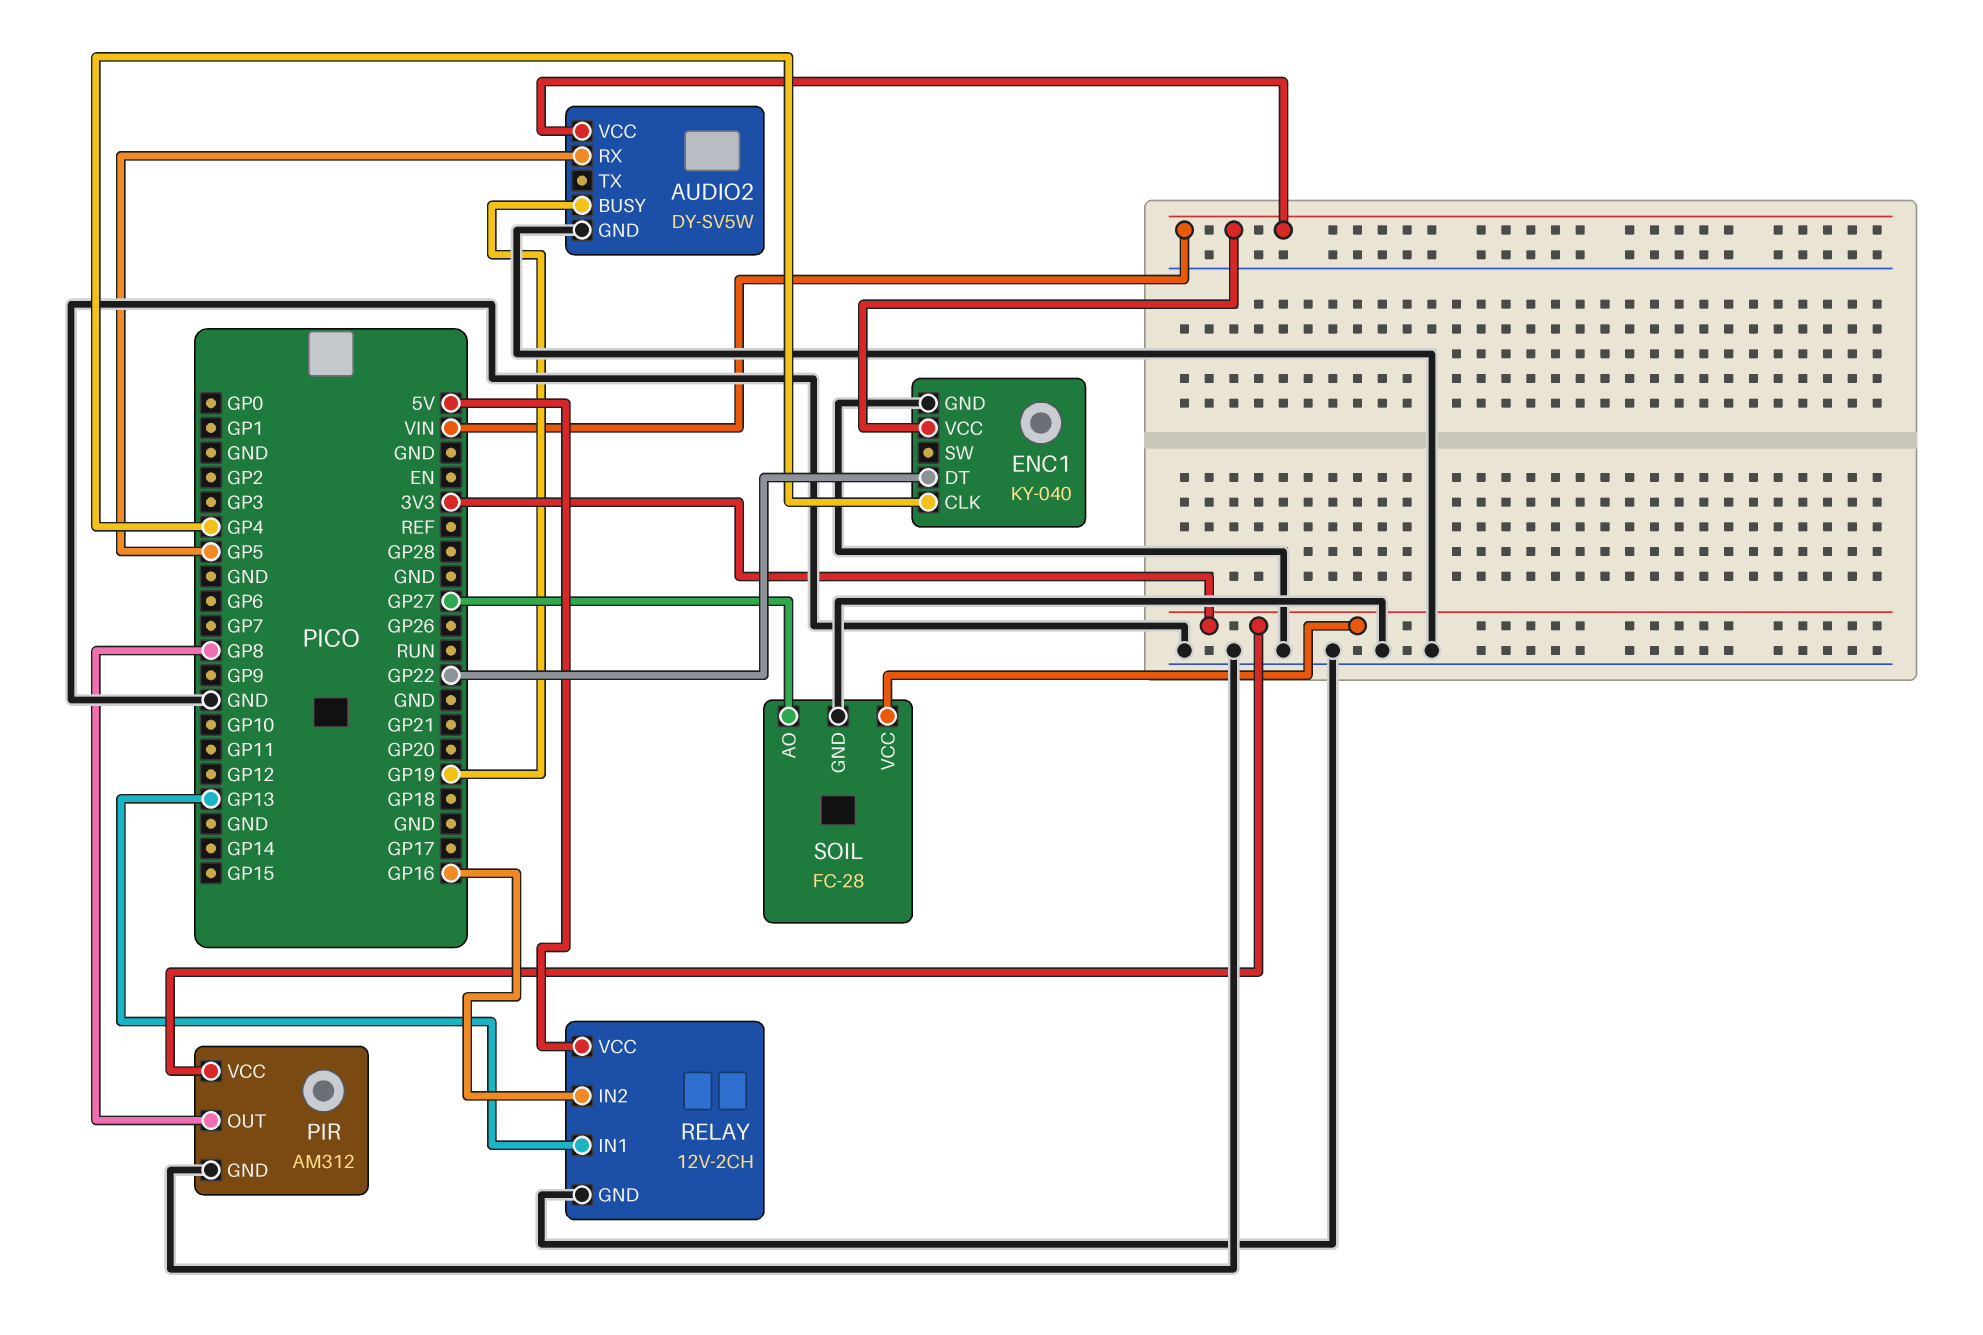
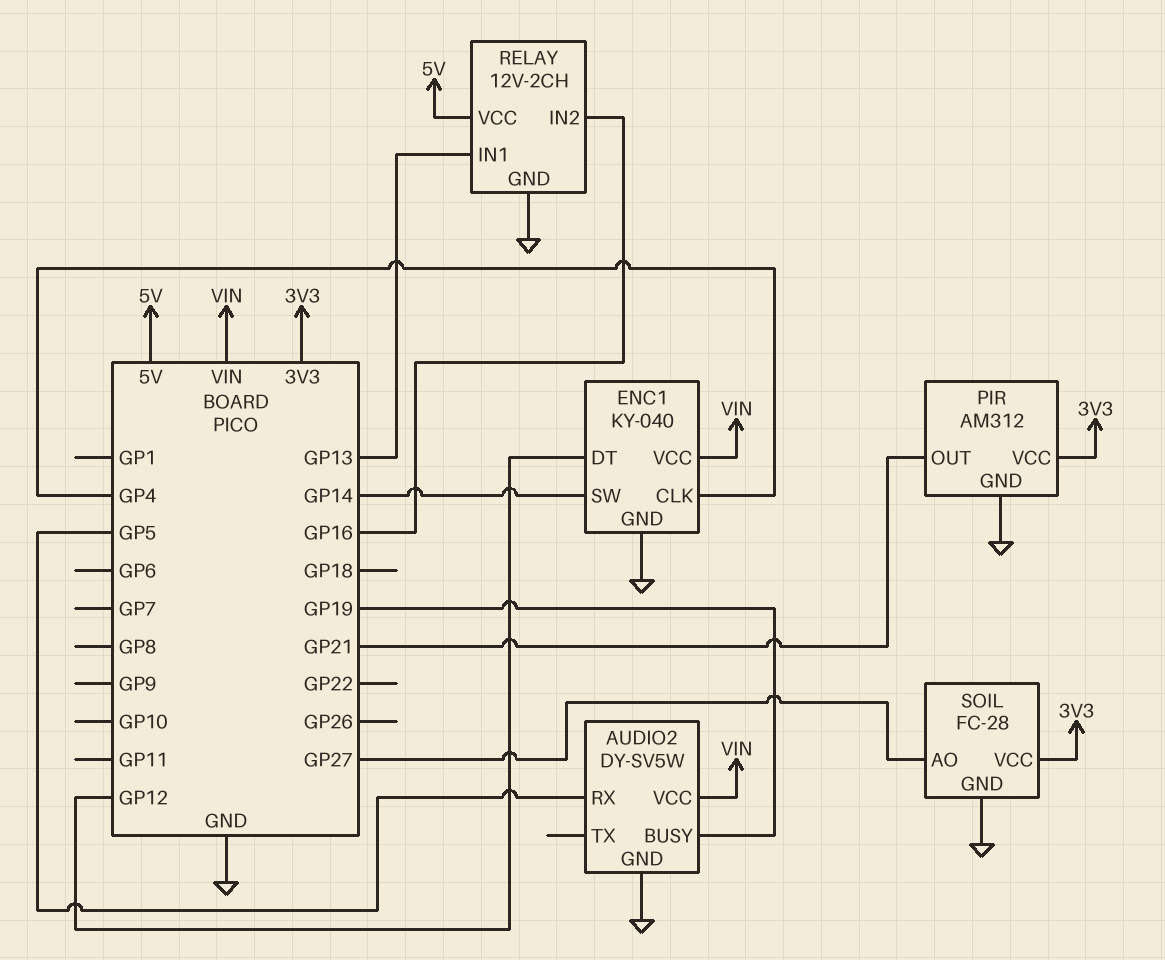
ENC1 pin DT: GP22 -> GP12
ENC1 pin SW: none -> GP14
PIR pin OUT: GP8 -> GP21

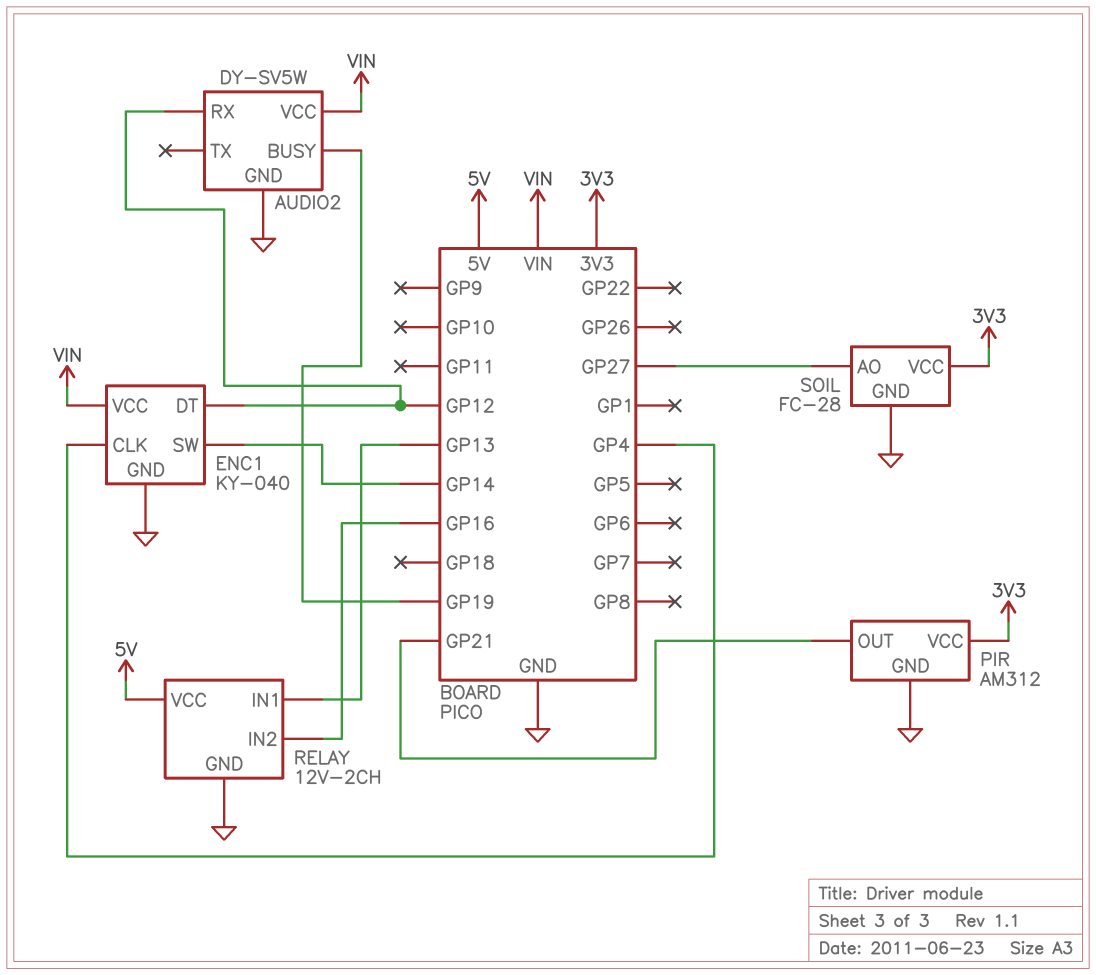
AUDIO2 pin RX: GP5 -> GP12

